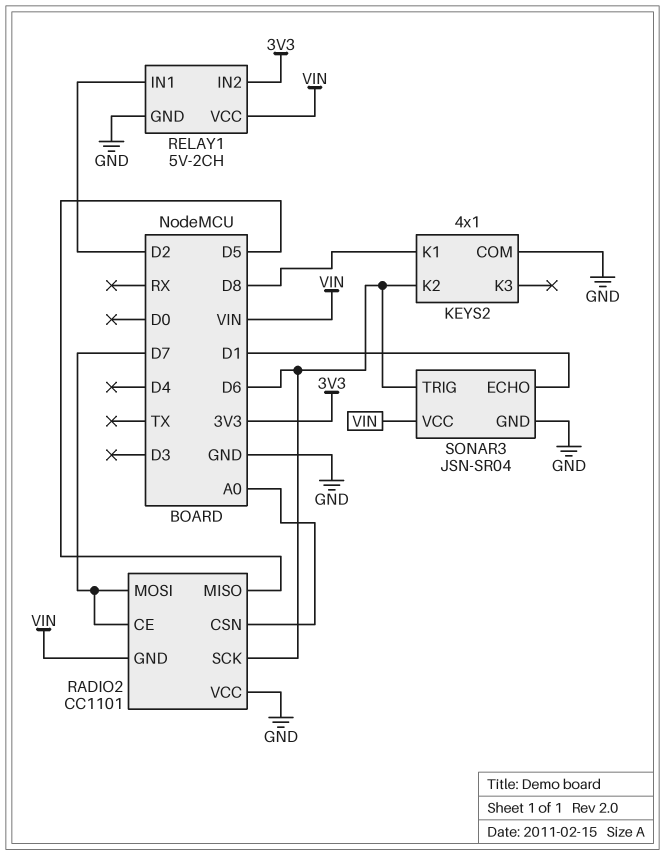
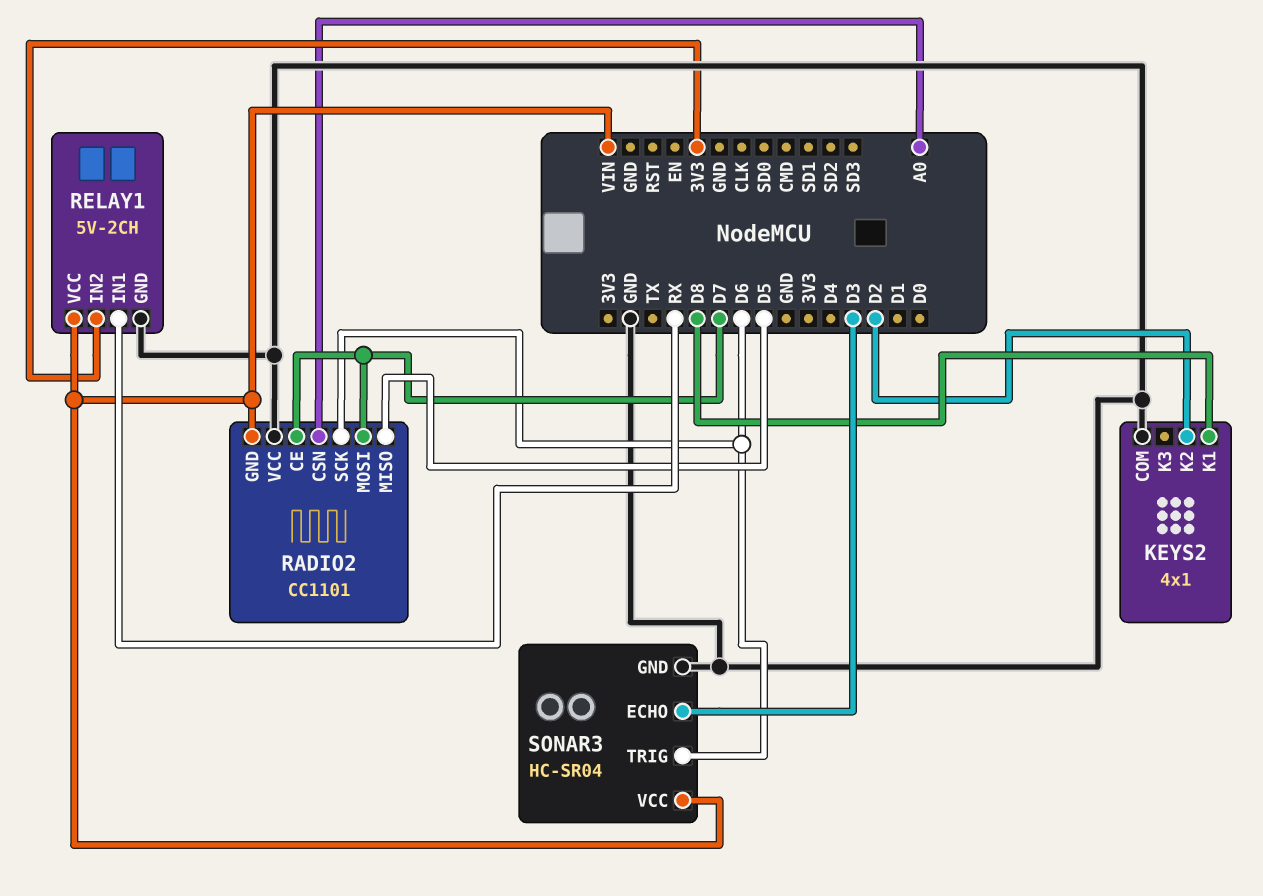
KEYS2 pin K2: D6 -> D2
RELAY1 pin IN1: D2 -> RX
SONAR3: JSN-SR04 -> HC-SR04
SONAR3 pin ECHO: D1 -> D3

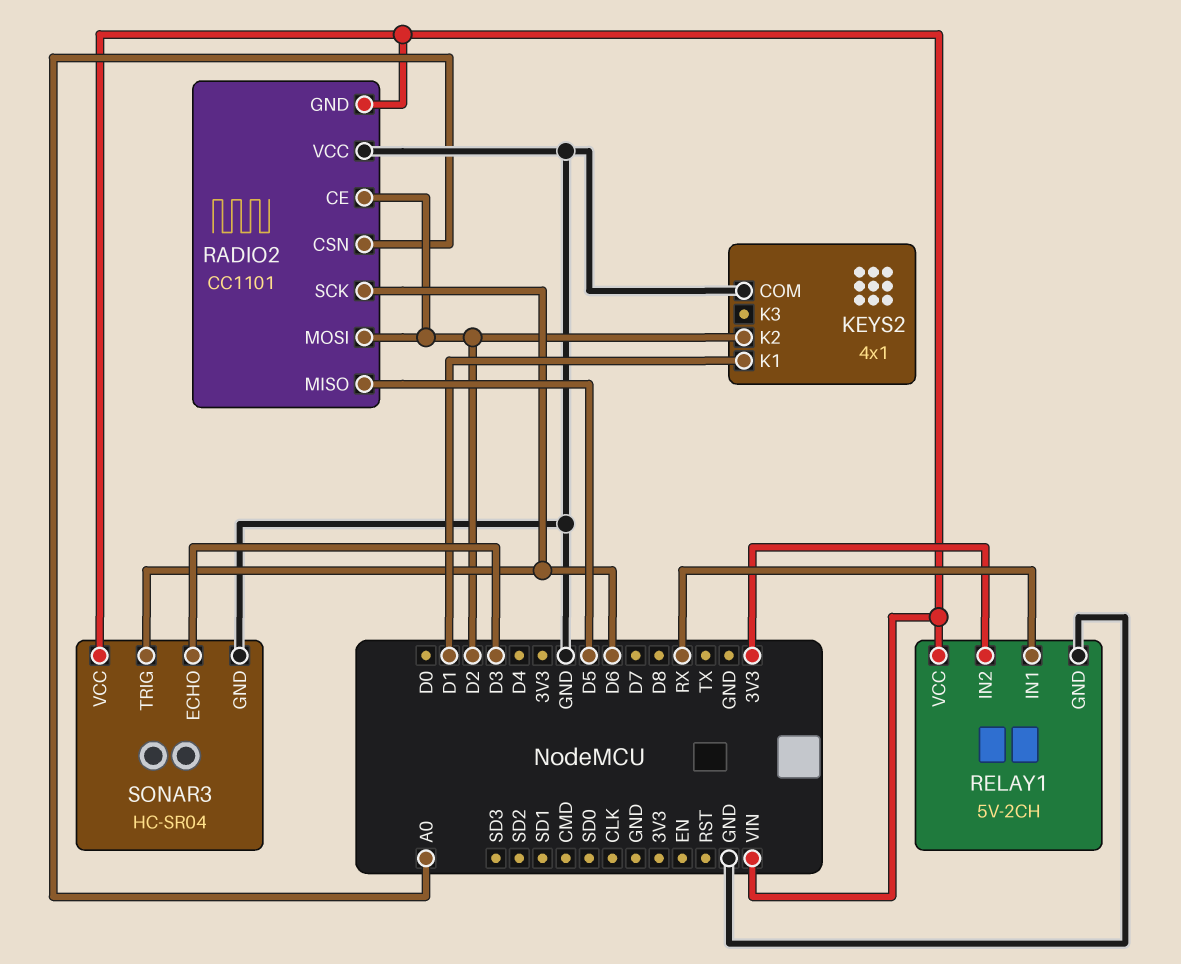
KEYS2 pin K1: D8 -> D1
RADIO2 pin CE: D7 -> D2
RADIO2 pin MOSI: D7 -> D2

